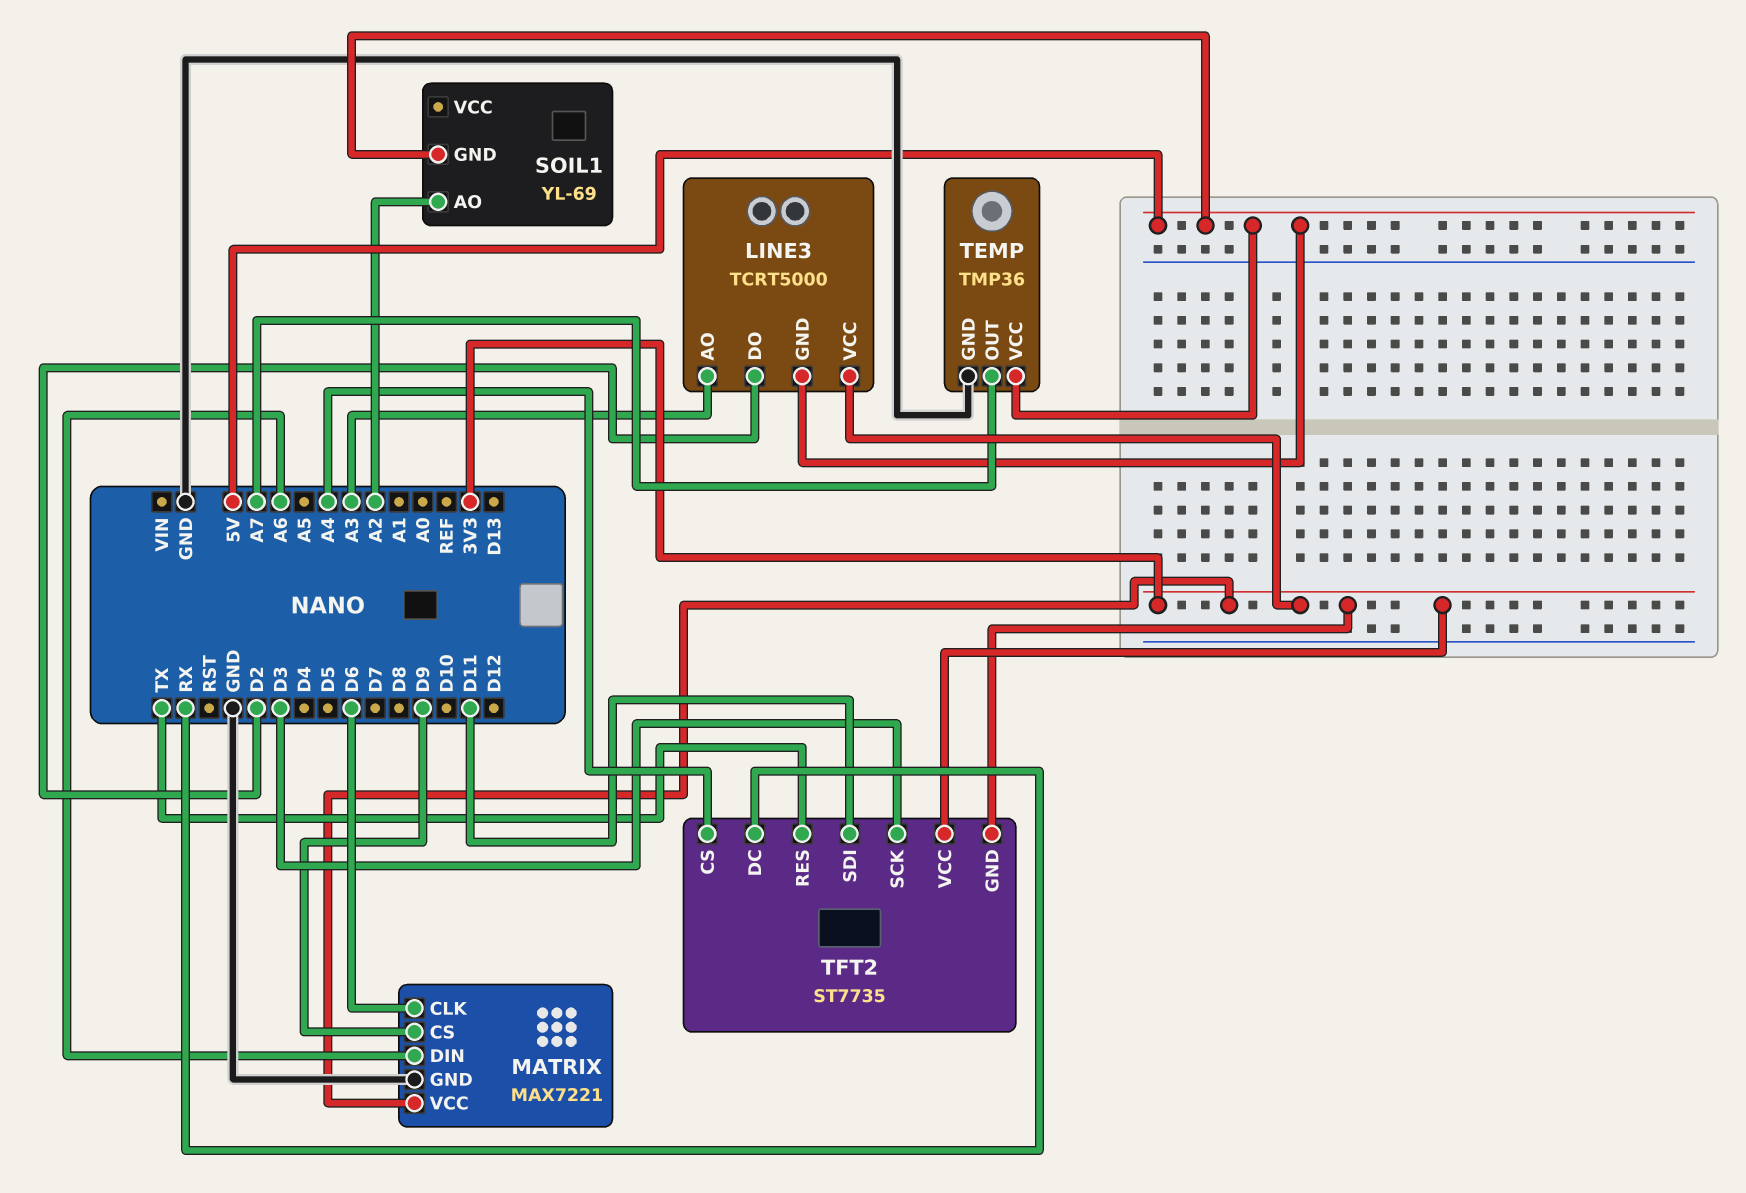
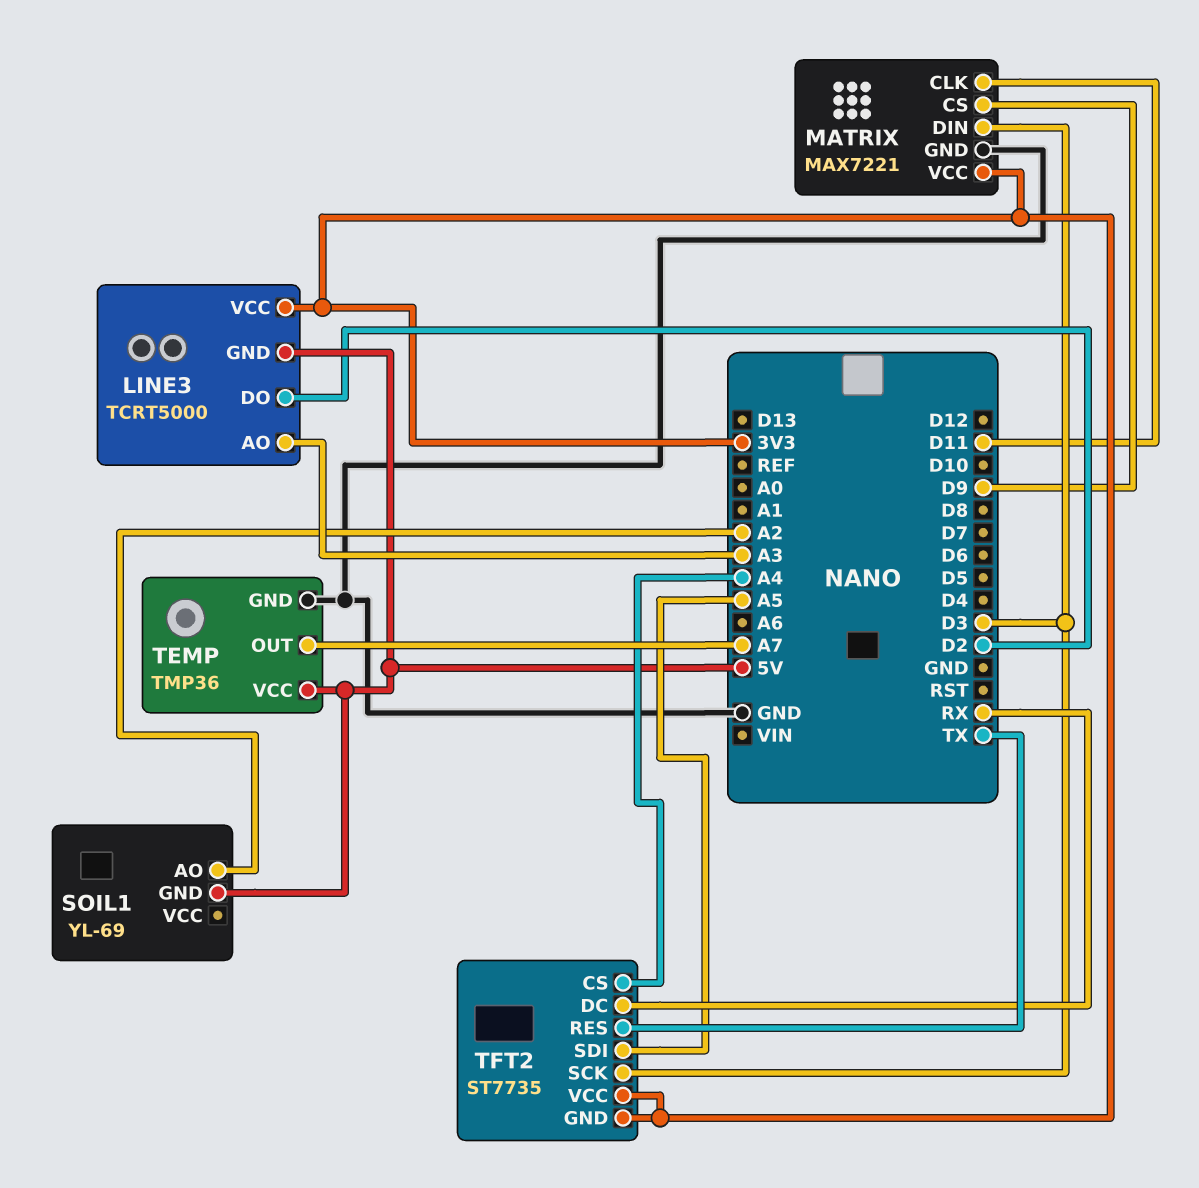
MATRIX pin CLK: D6 -> D11
MATRIX pin DIN: A6 -> D3
TFT2 pin SDI: D11 -> A5

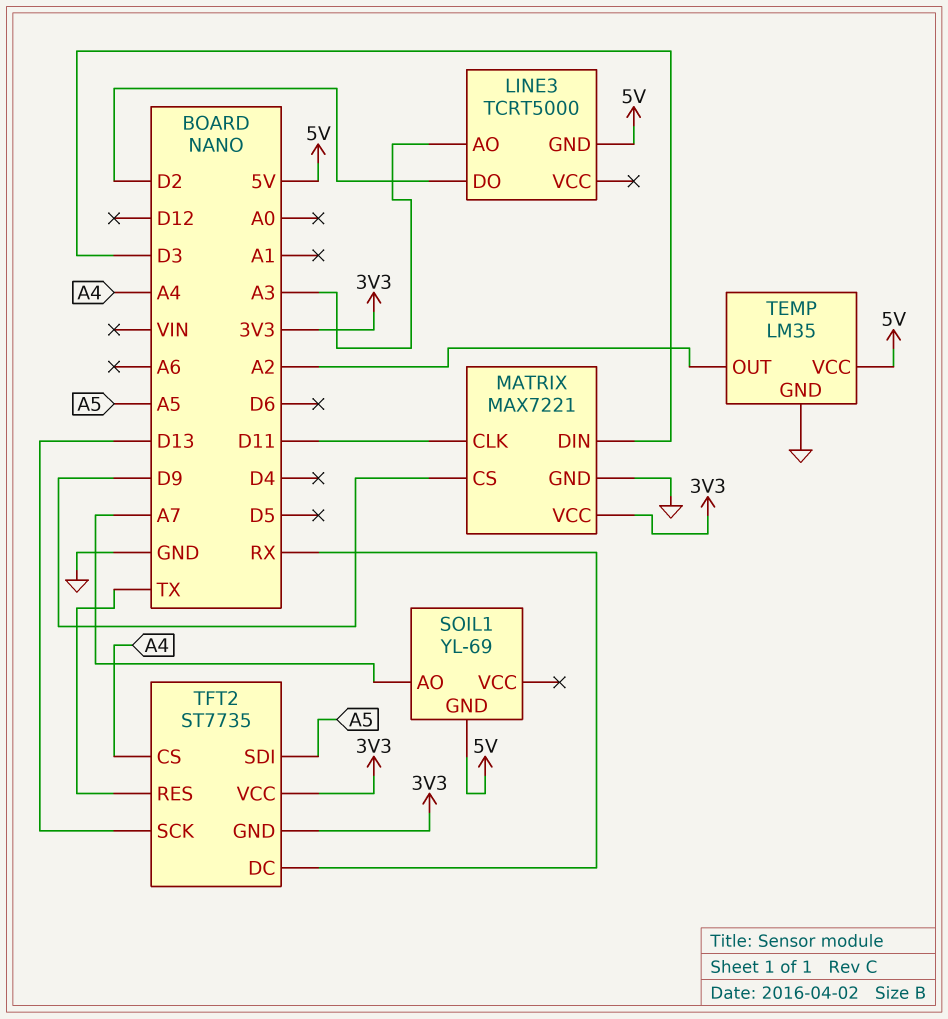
LINE3 pin VCC: 3V3 -> none
SOIL1 pin AO: A2 -> A7
TEMP: TMP36 -> LM35
TEMP pin OUT: A7 -> A2
TFT2 pin SCK: D3 -> D13

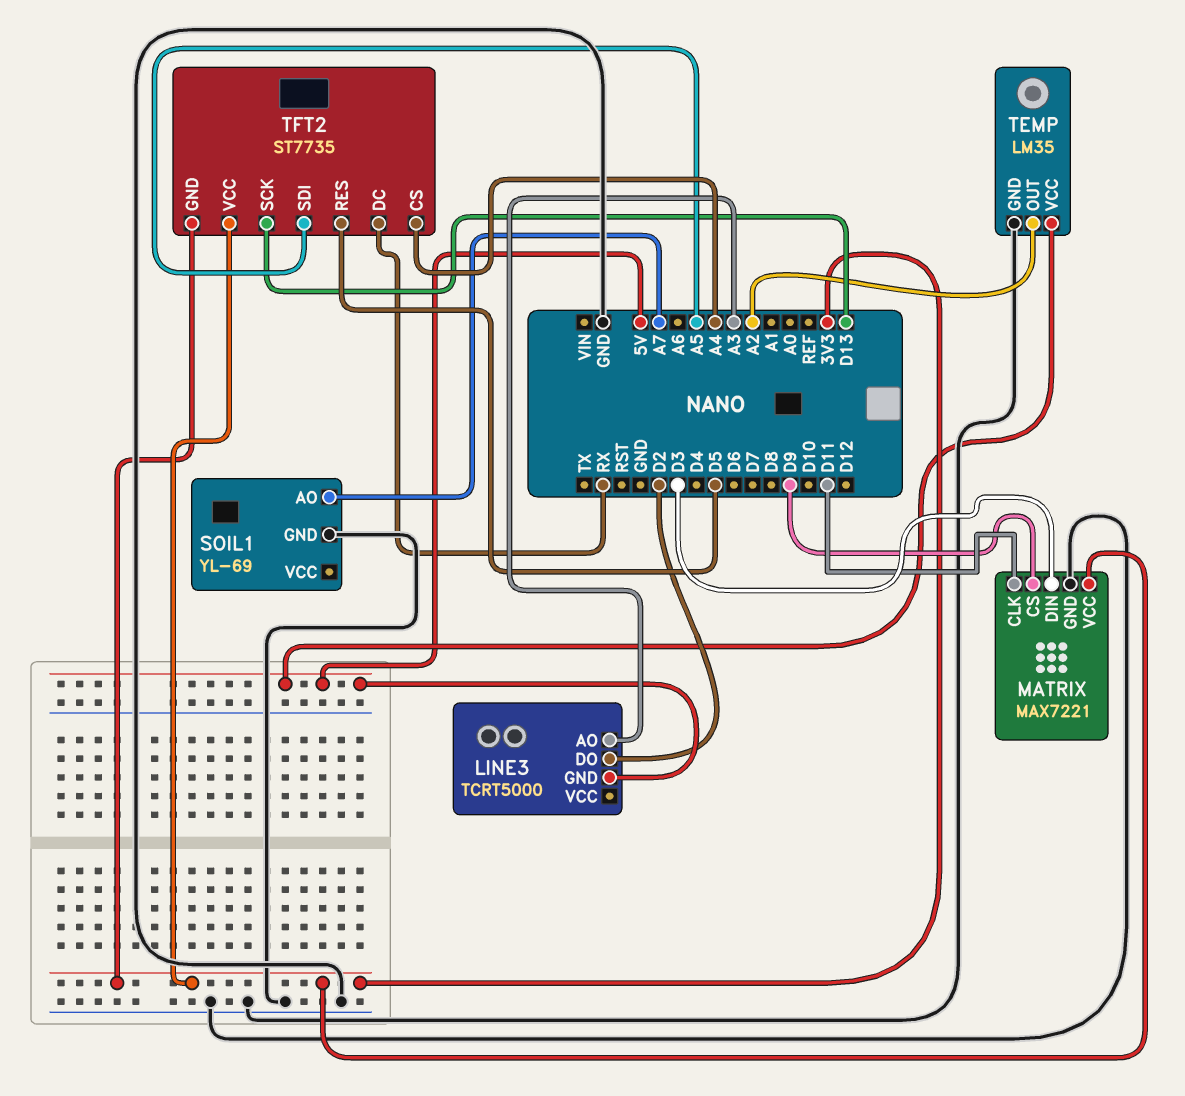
SOIL1 pin GND: 5V -> GND
TFT2 pin RES: TX -> D5

